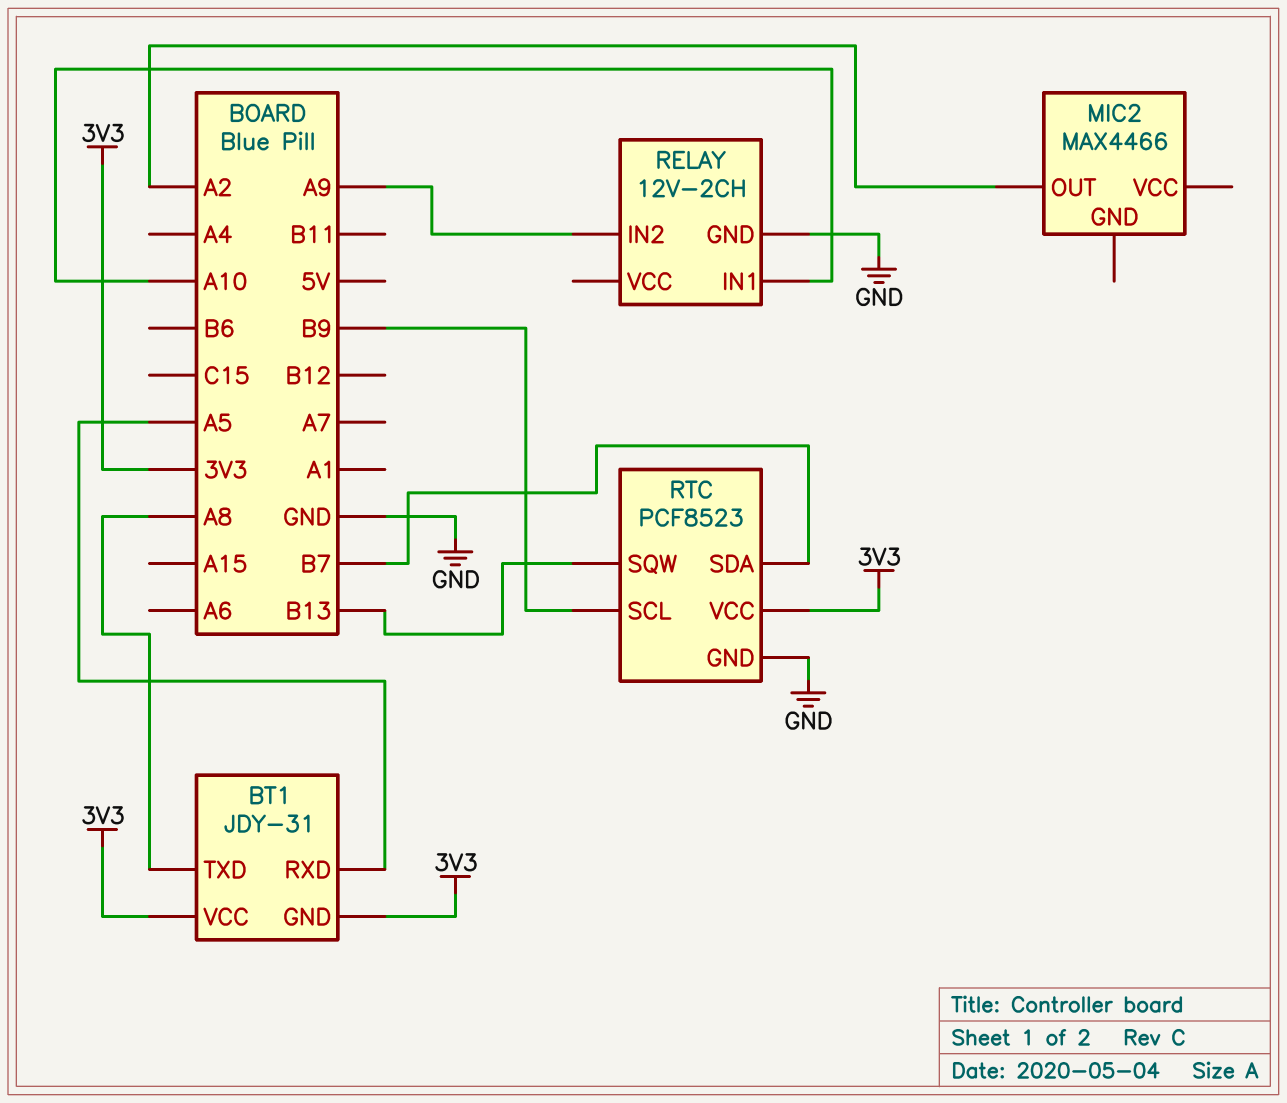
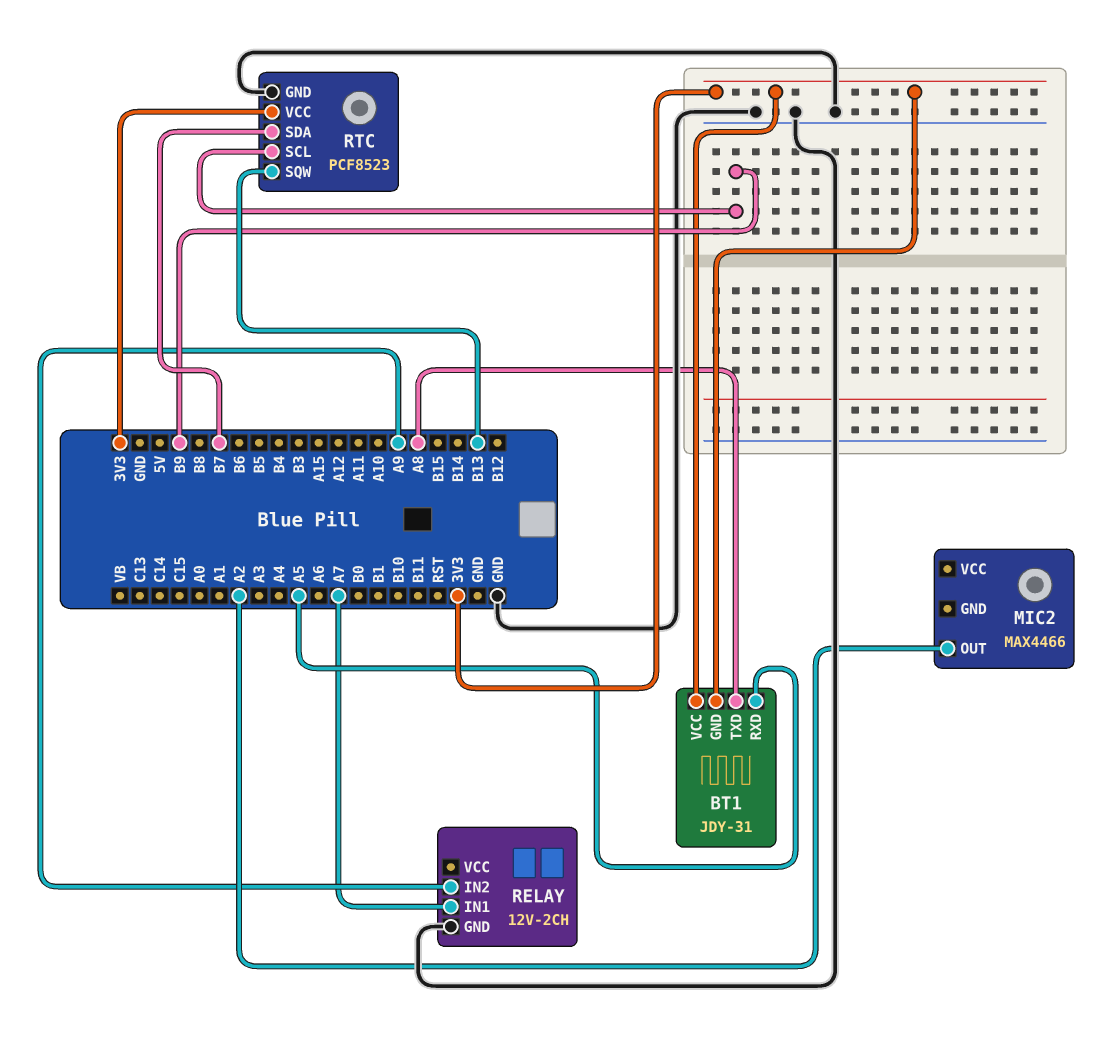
RELAY pin IN1: A10 -> A7

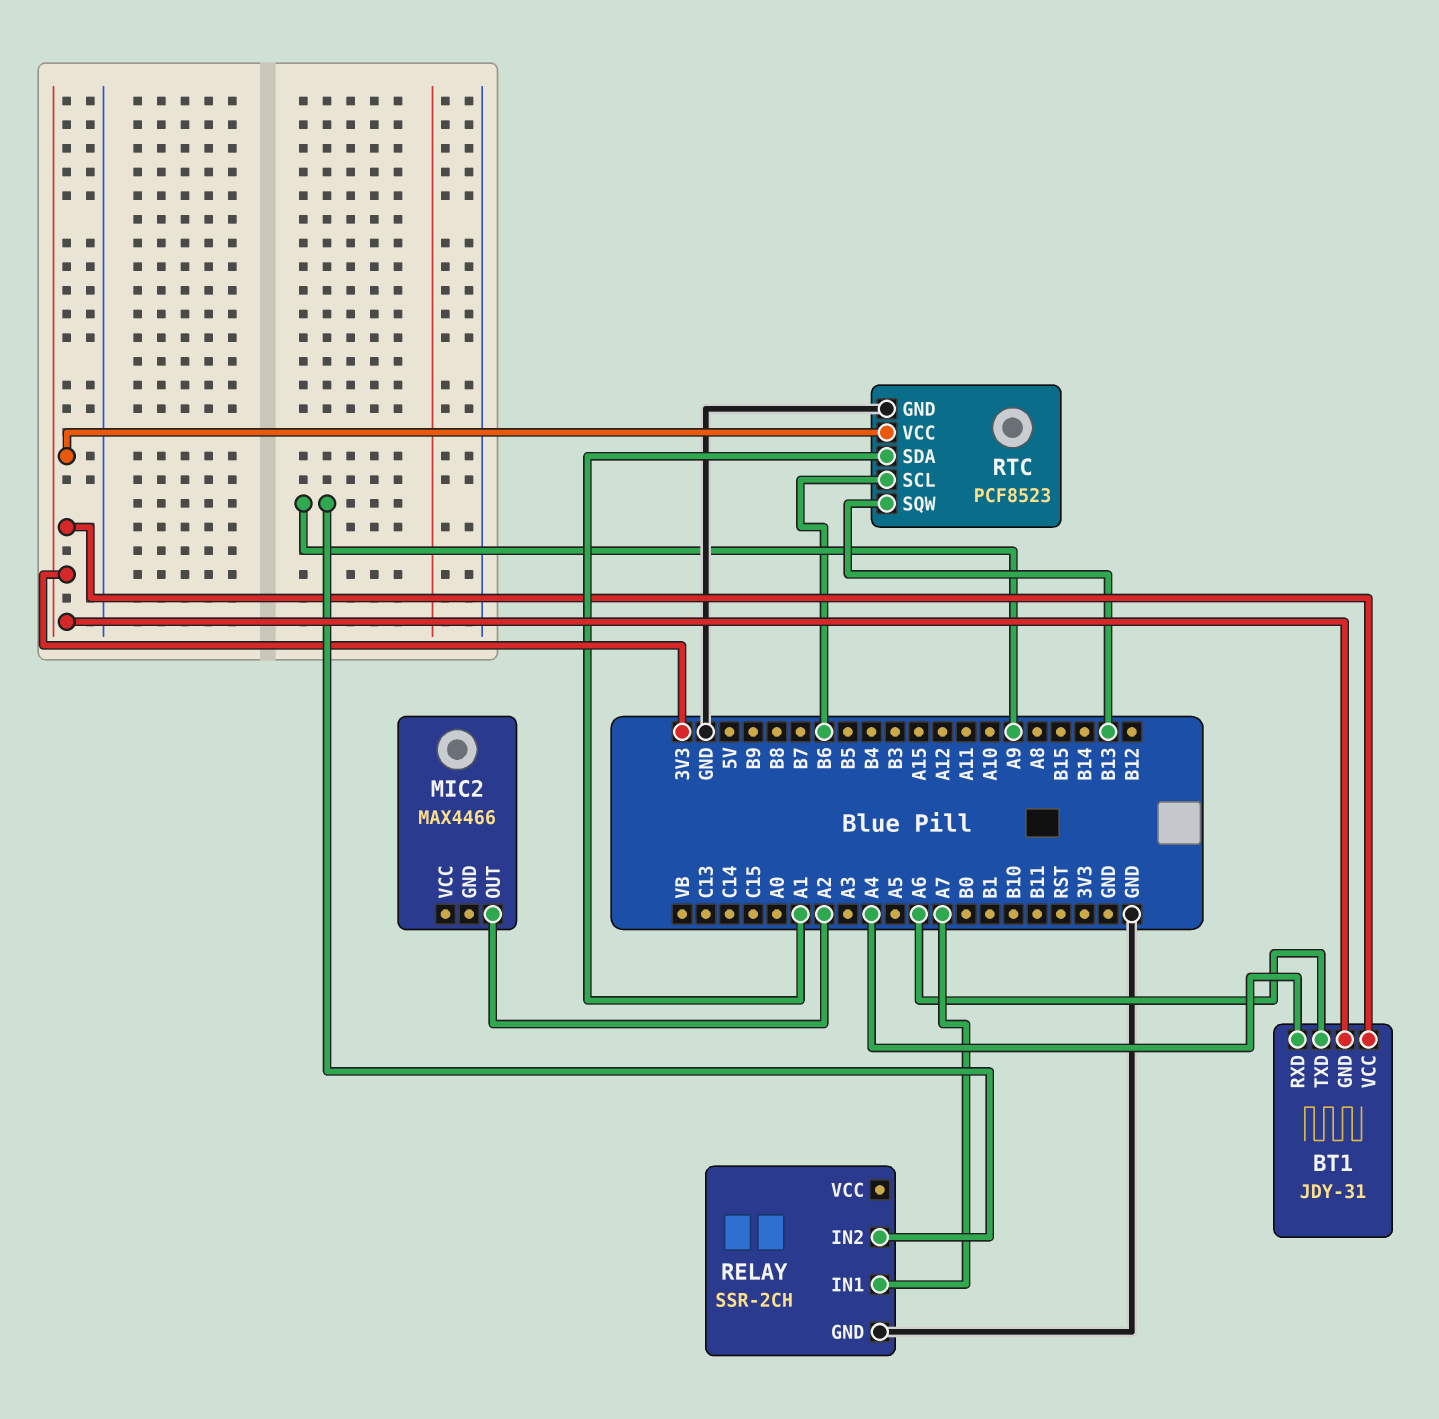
BT1 pin RXD: A5 -> A4
BT1 pin TXD: A8 -> A6
RELAY: 12V-2CH -> SSR-2CH
RTC pin SCL: B9 -> B6
RTC pin SDA: B7 -> A1

